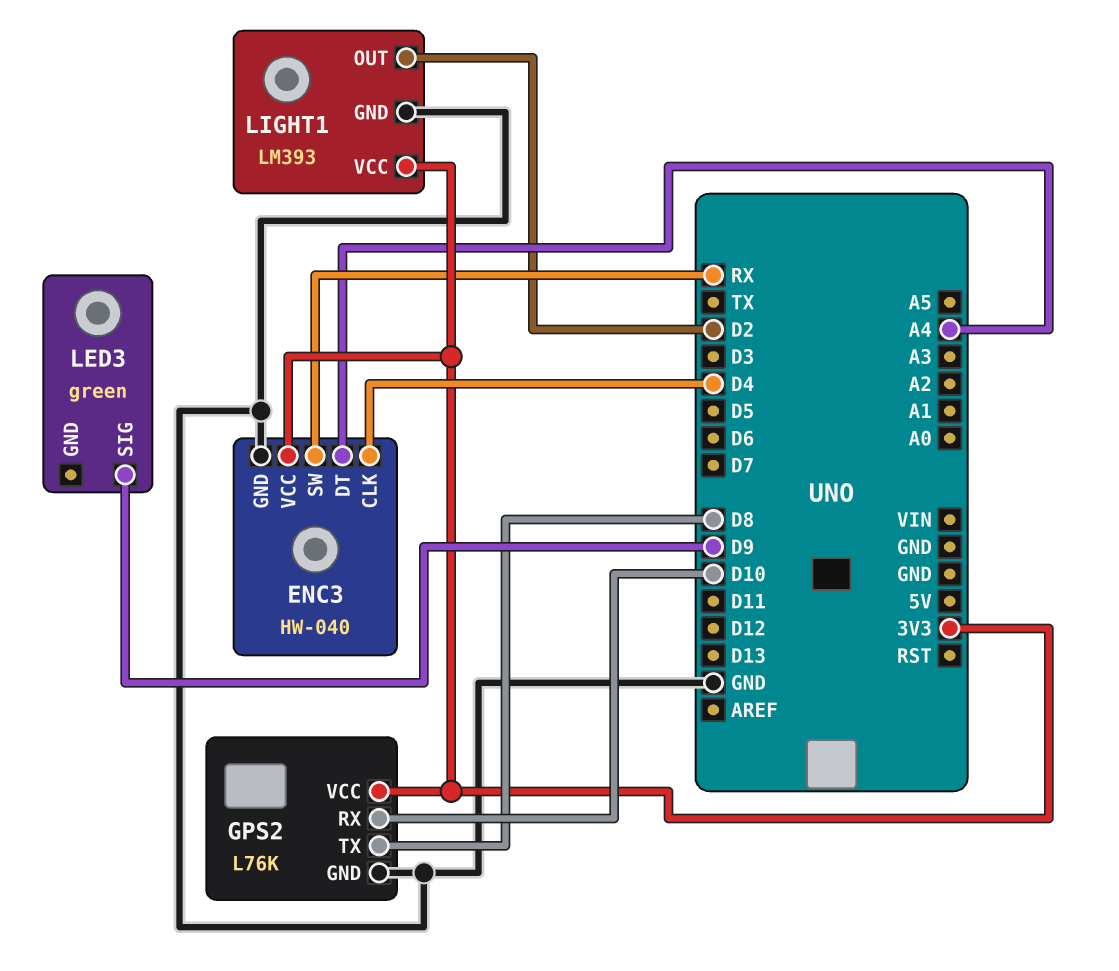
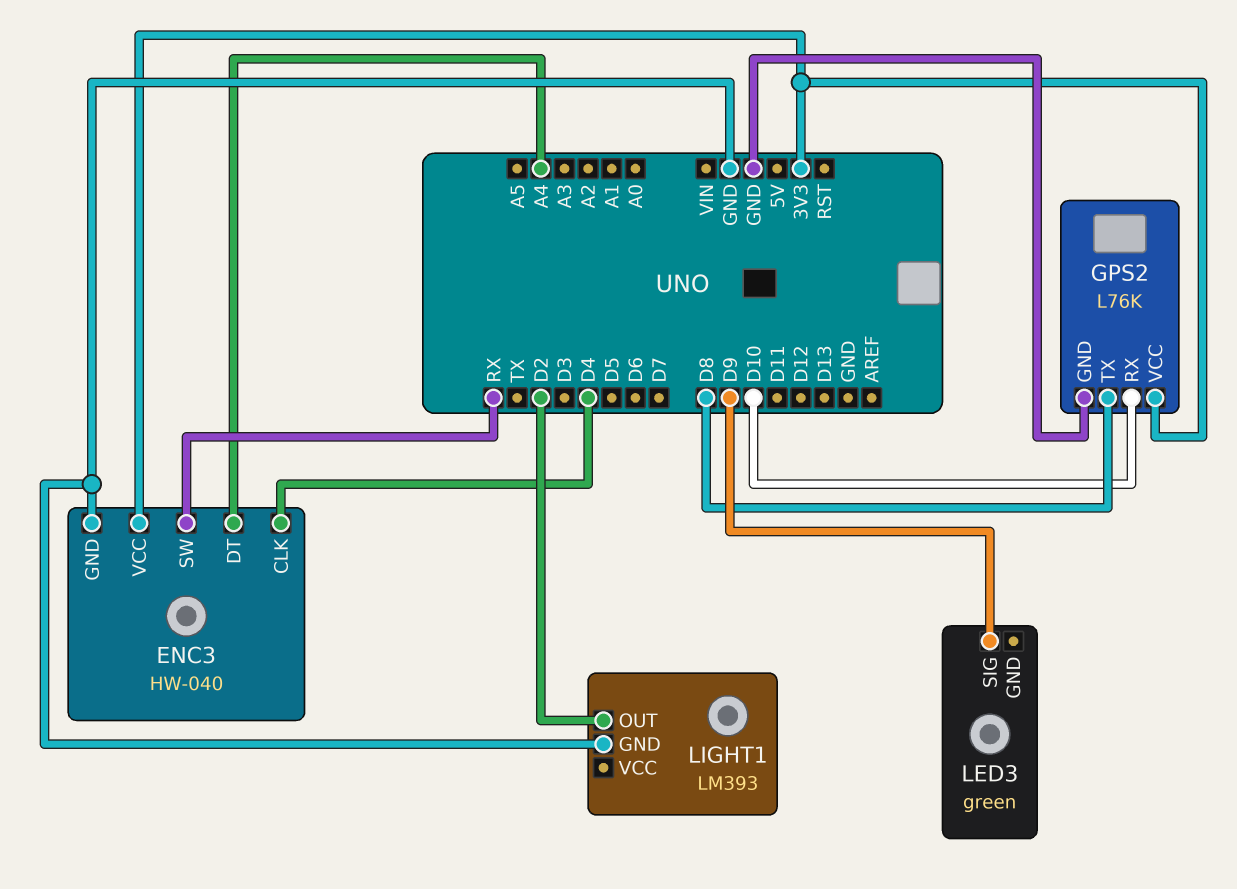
LIGHT1 pin VCC: 3V3 -> none

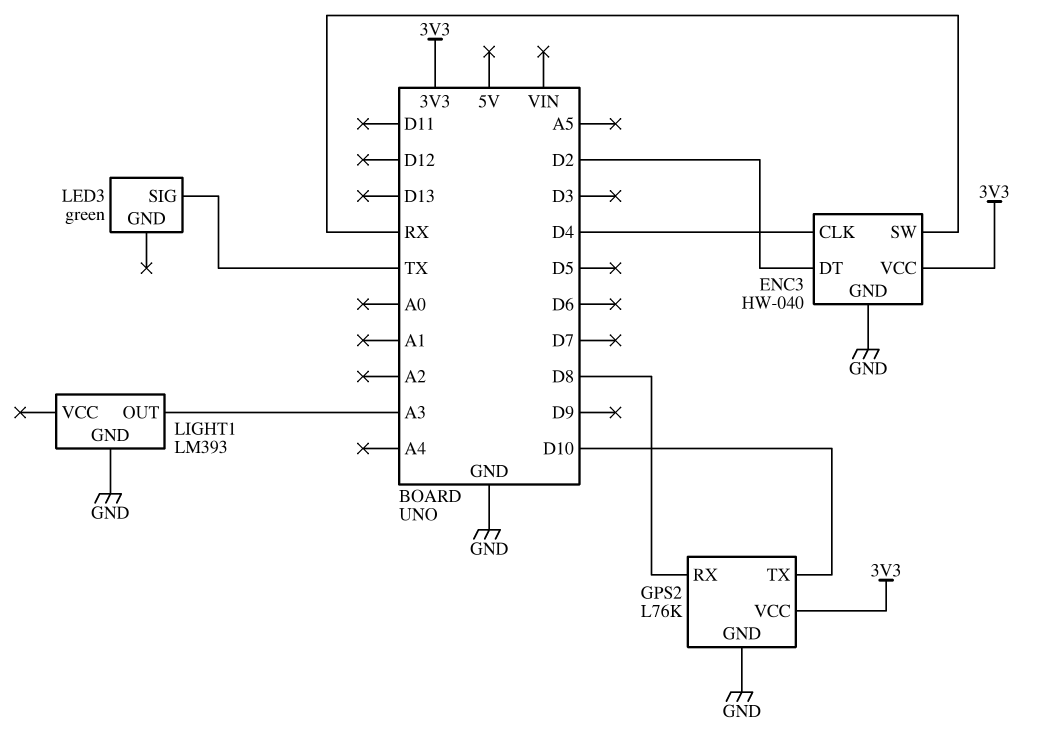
ENC3 pin DT: A4 -> D2
GPS2 pin RX: D10 -> D8
GPS2 pin TX: D8 -> D10
LED3 pin SIG: D9 -> TX
LIGHT1 pin OUT: D2 -> A3

